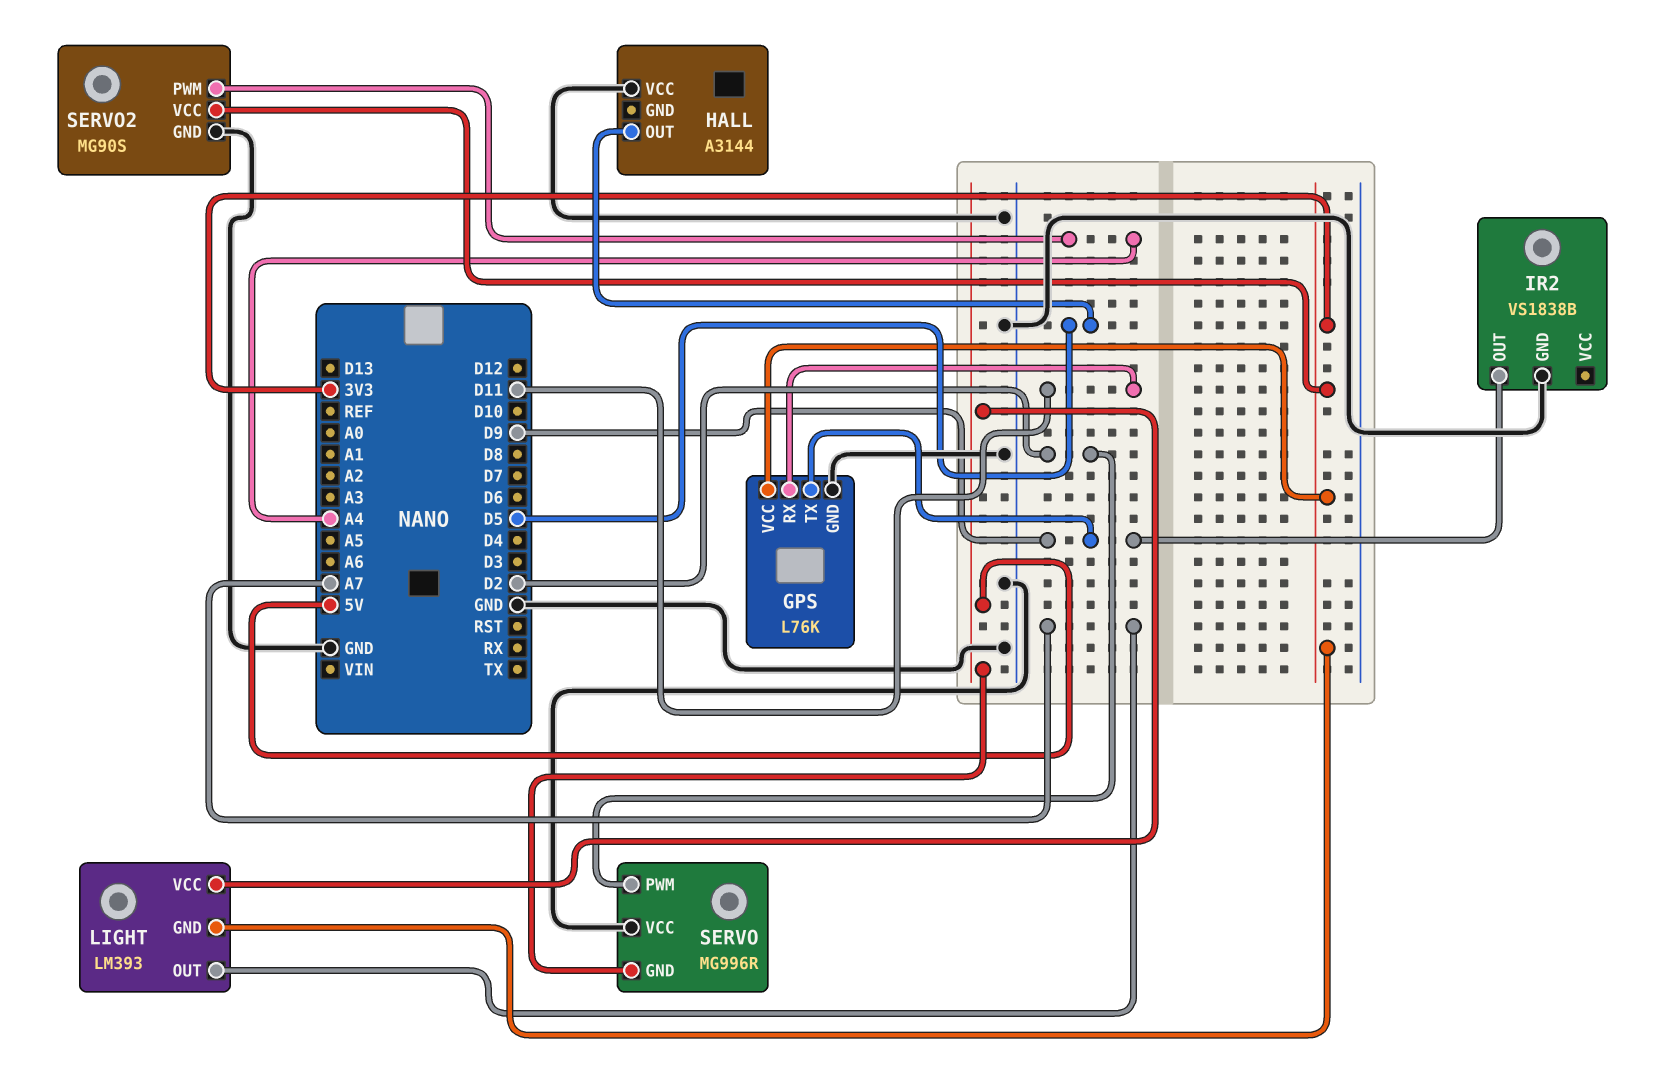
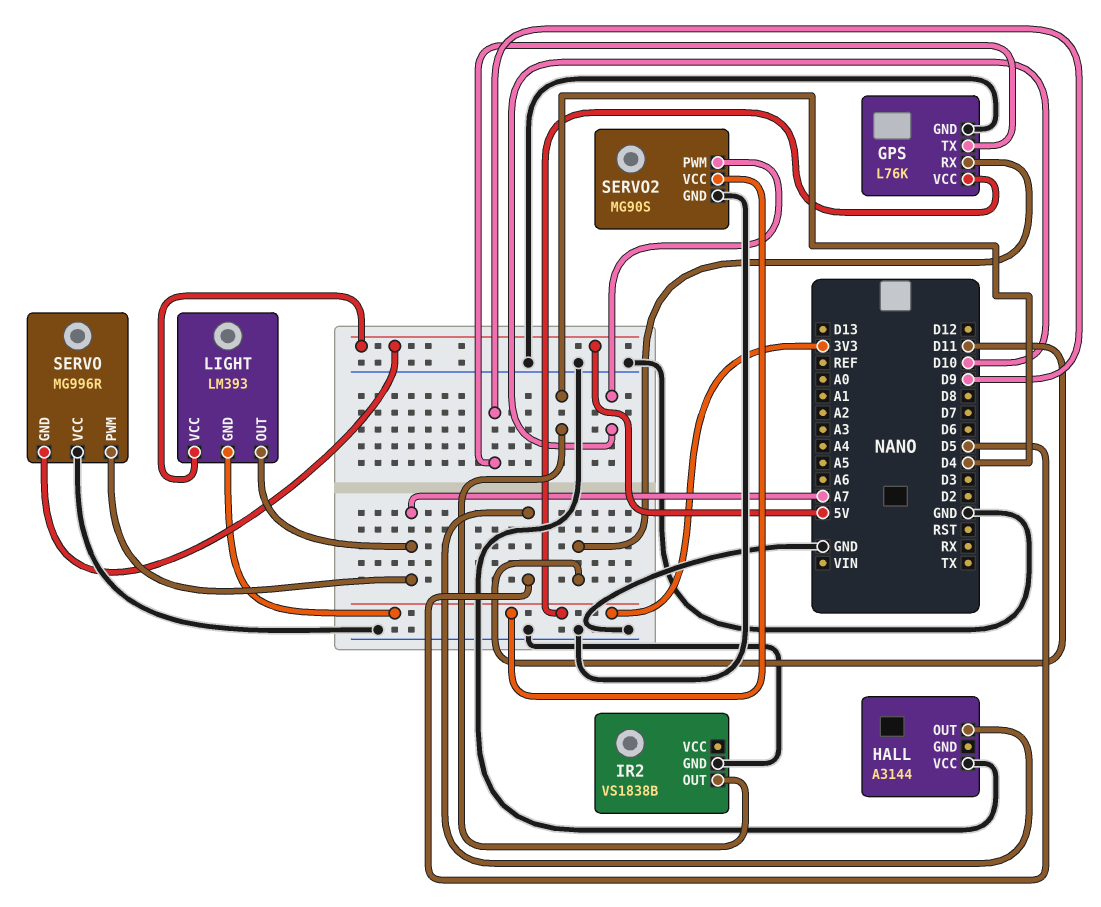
IR2 pin OUT: D9 -> D4
SERVO pin PWM: D2 -> A7
SERVO2 pin PWM: A4 -> D10

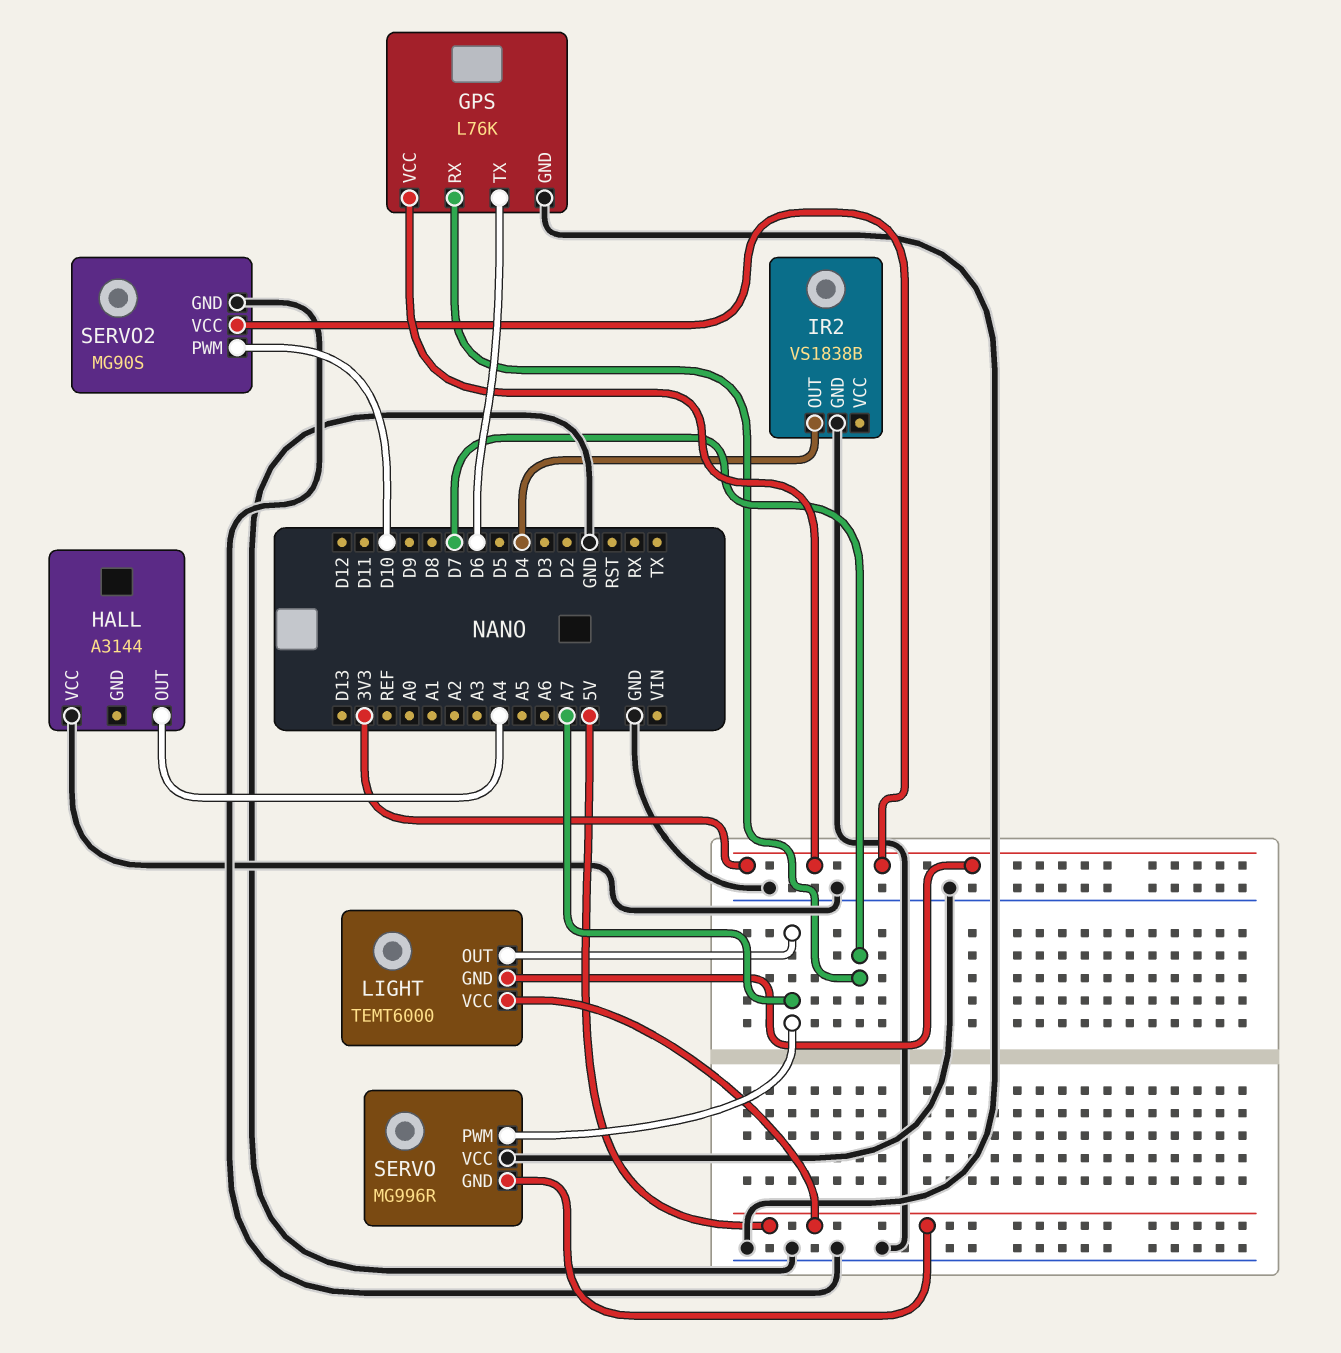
GPS pin RX: D11 -> D7
GPS pin TX: D9 -> D6
HALL pin OUT: D5 -> A4
LIGHT: LM393 -> TEMT6000

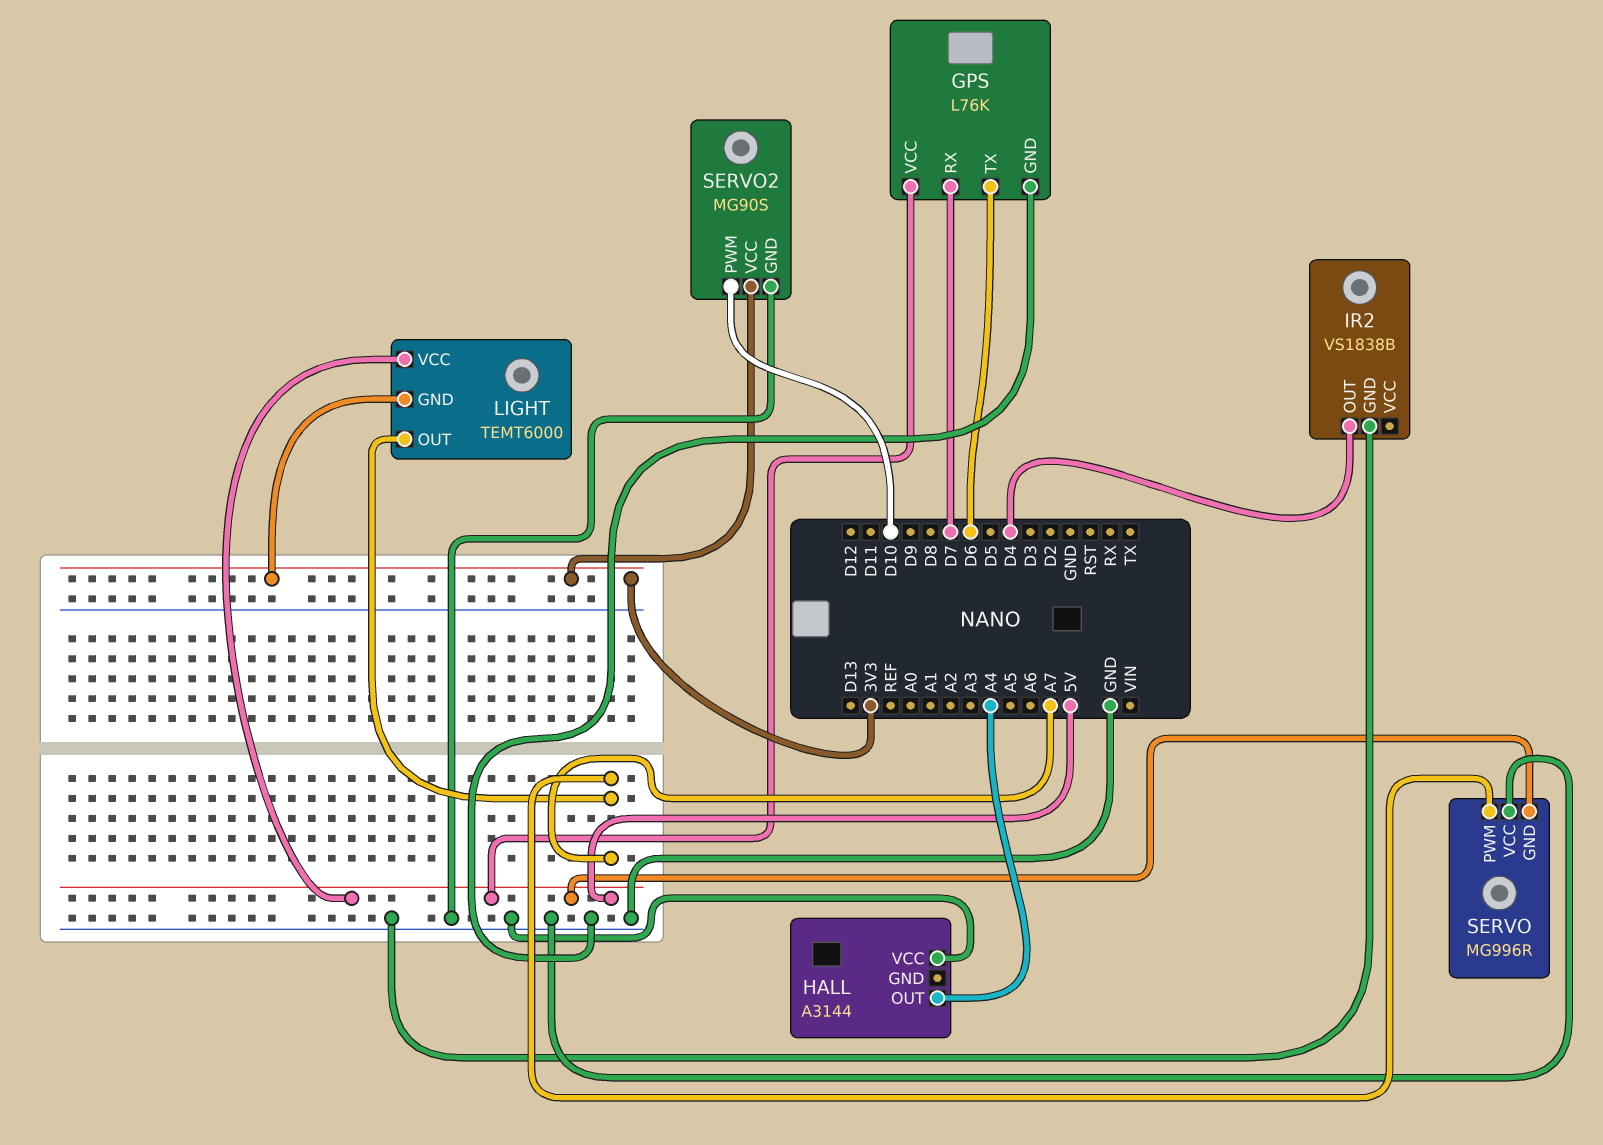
GPS pin VCC: 3V3 -> 5V

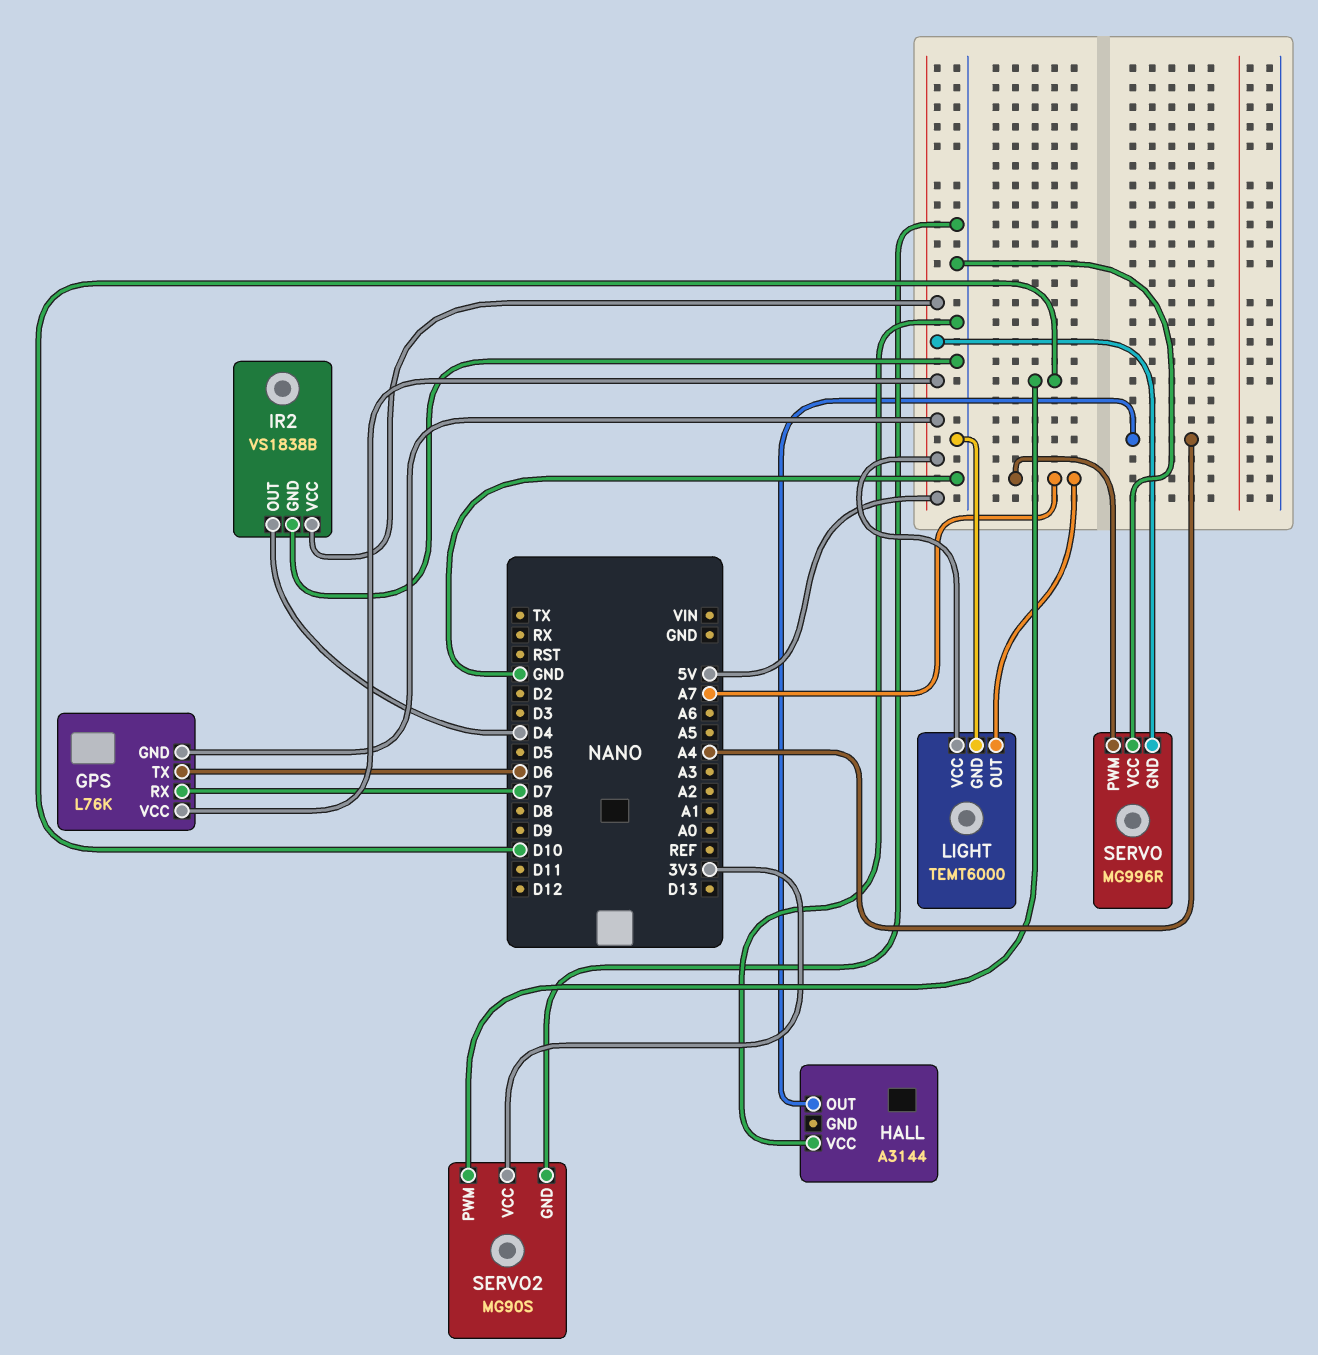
GPS pin GND: GND -> 5V
IR2 pin VCC: none -> 5V
LIGHT pin GND: 3V3 -> GND

